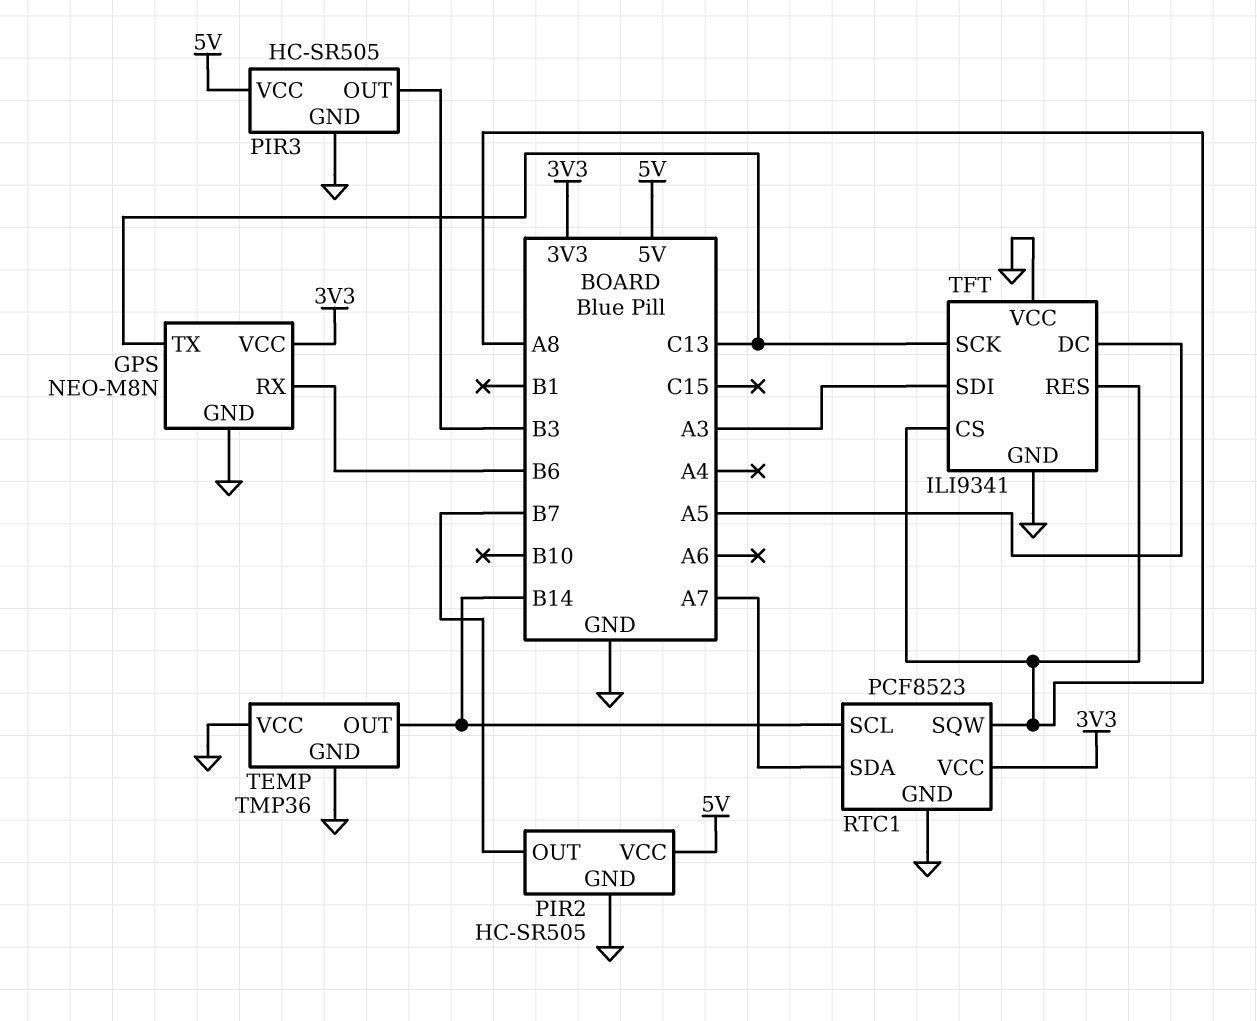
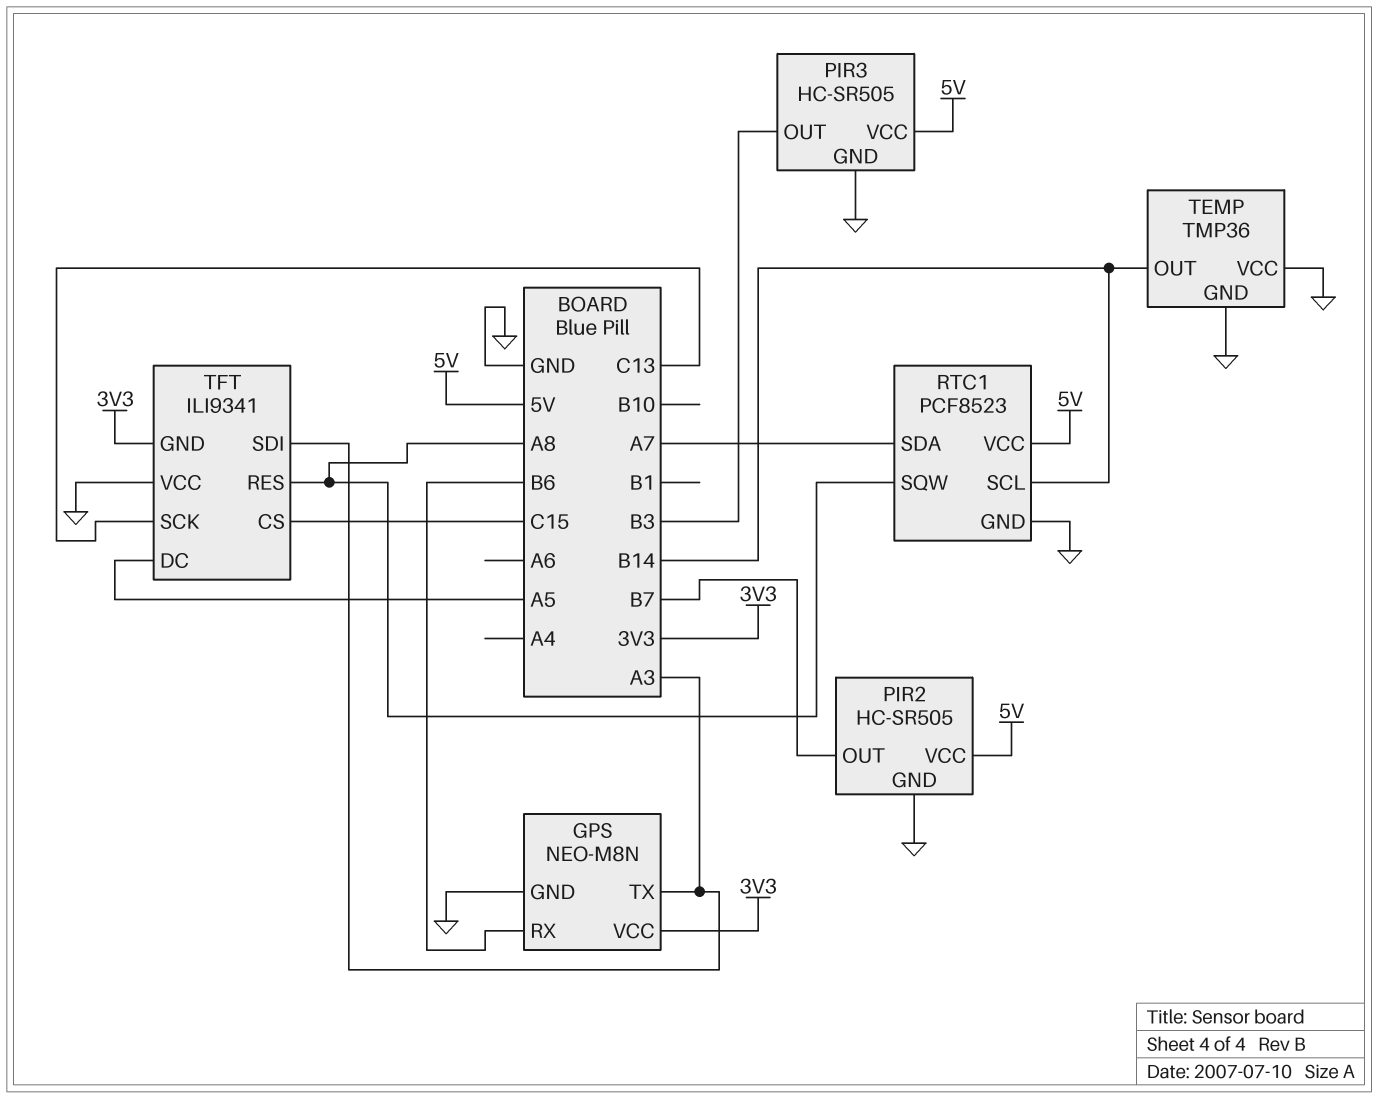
GPS pin TX: C13 -> A3
RTC1 pin VCC: 3V3 -> 5V
TFT pin CS: A8 -> C15
TFT pin GND: GND -> 3V3

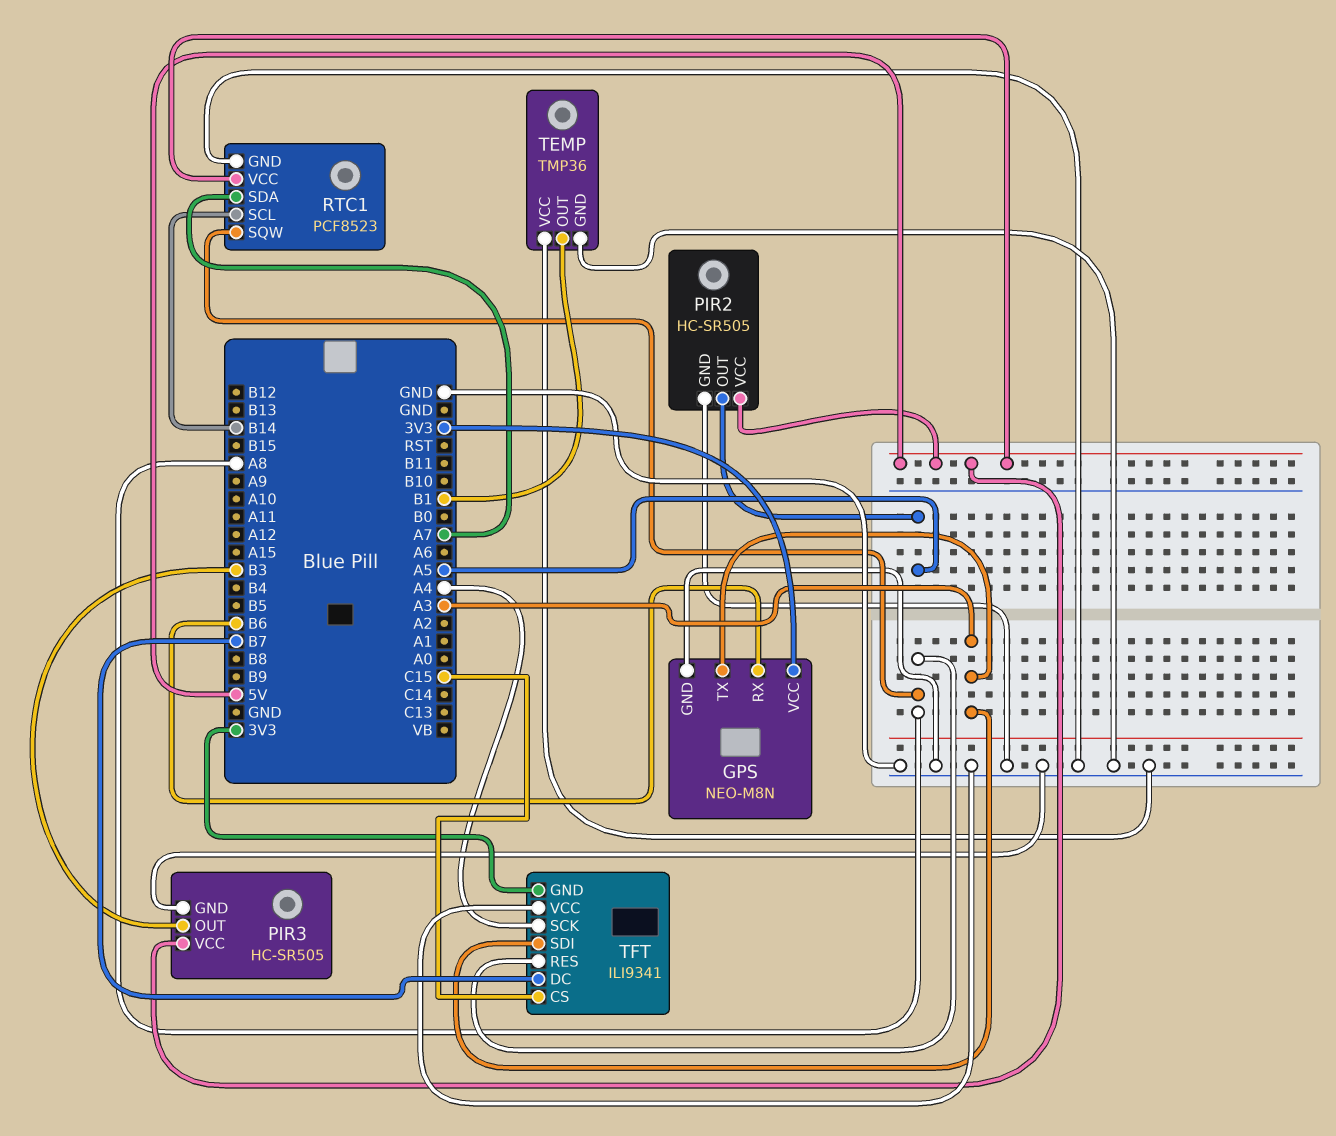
PIR2 pin OUT: B7 -> A5
TEMP pin OUT: B14 -> B1
TFT pin DC: A5 -> B7
TFT pin SCK: C13 -> A4

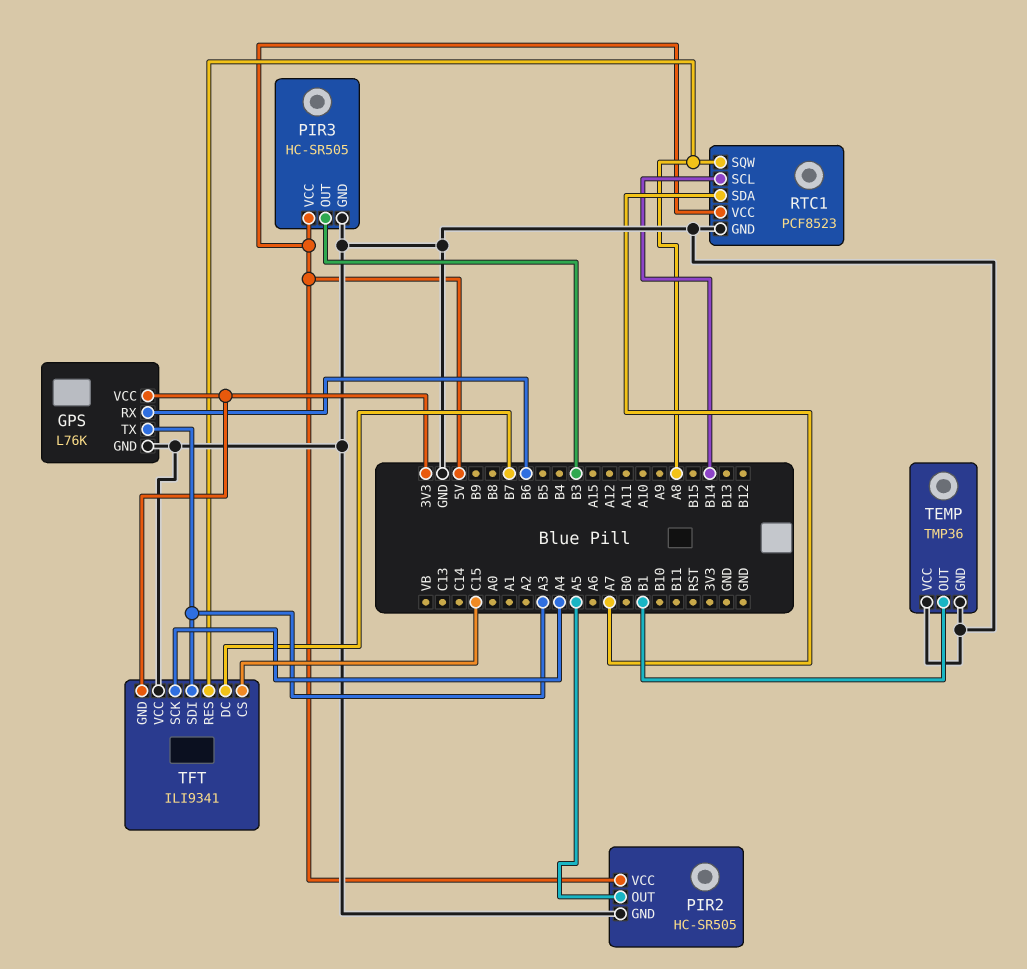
GPS: NEO-M8N -> L76K

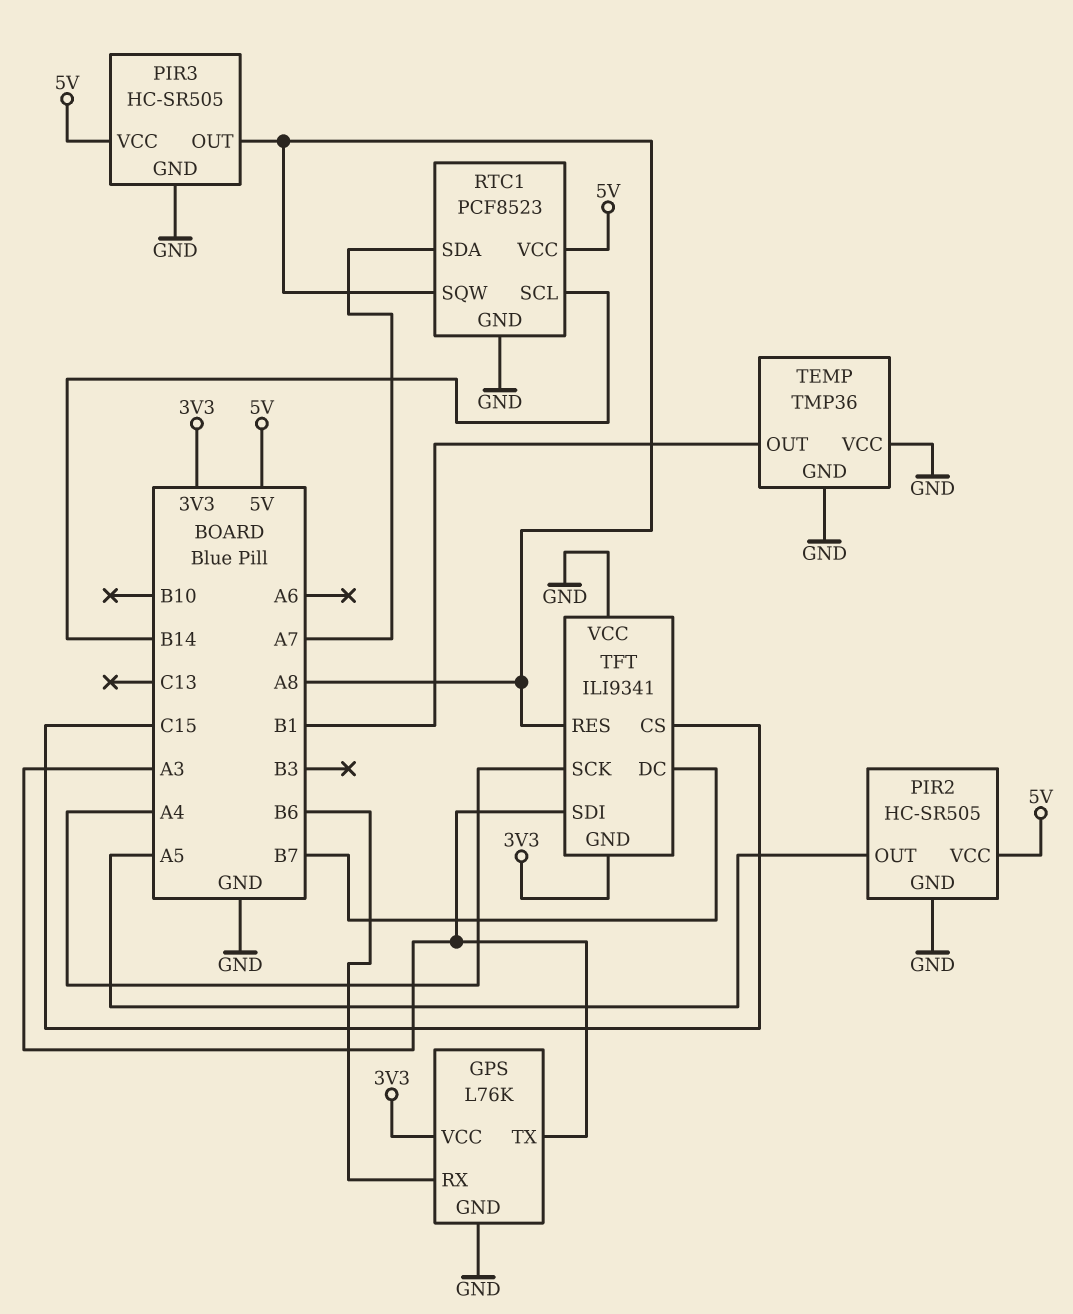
PIR3 pin OUT: B3 -> A8

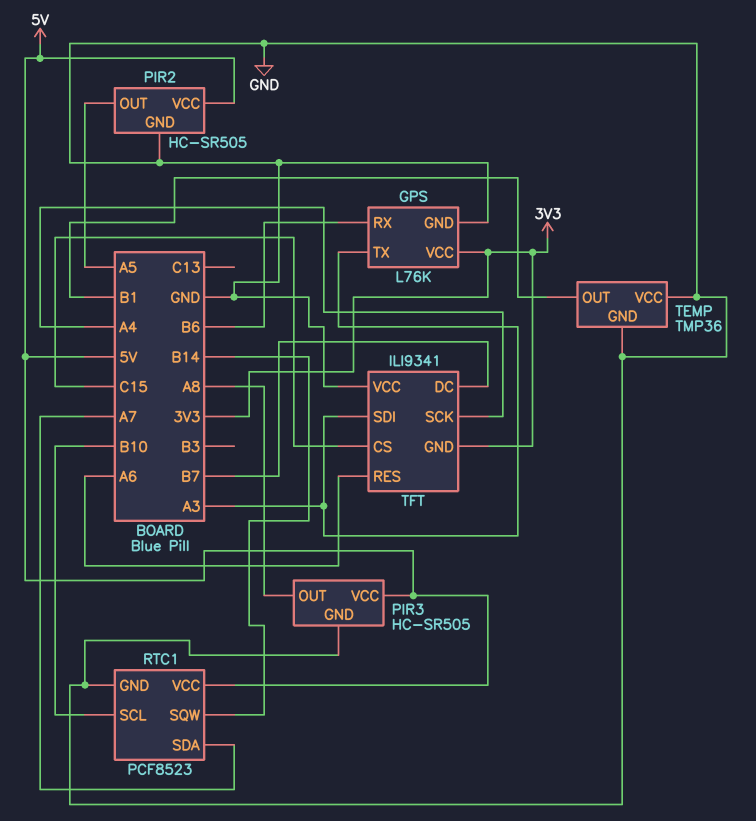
RTC1 pin SCL: B14 -> B10
RTC1 pin SQW: A8 -> B14
TFT pin RES: A8 -> A6

